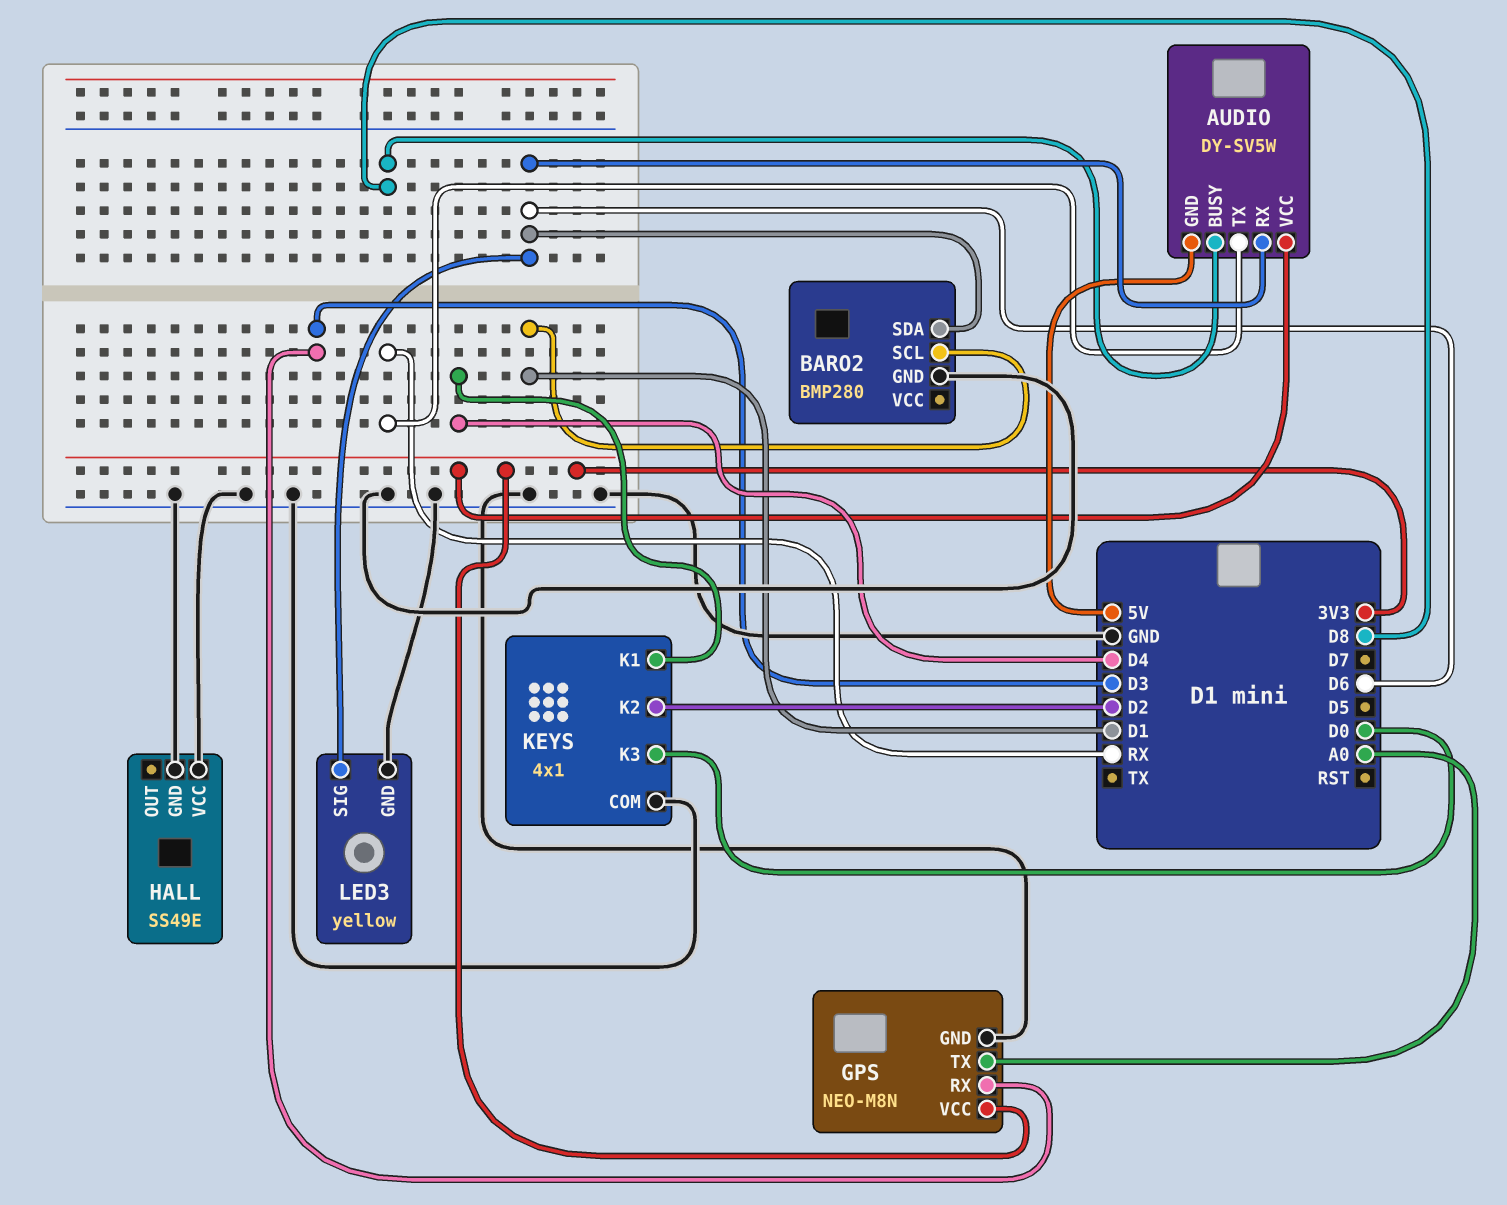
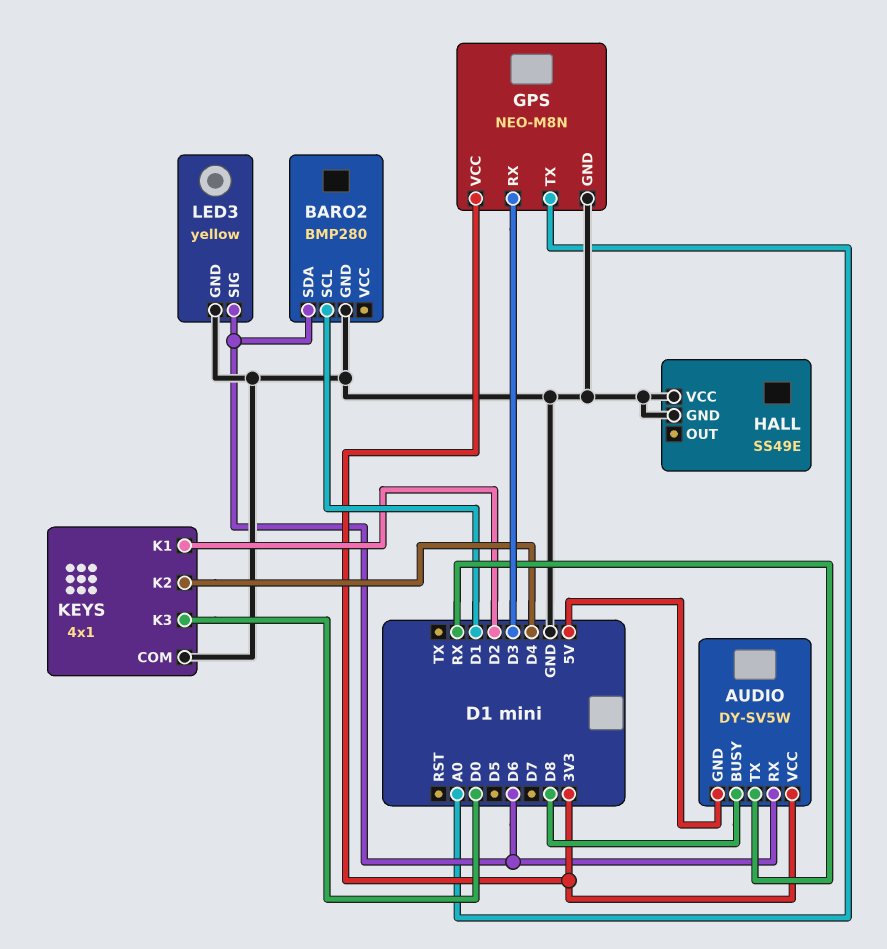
KEYS pin K1: D4 -> D2
KEYS pin K2: D2 -> D4

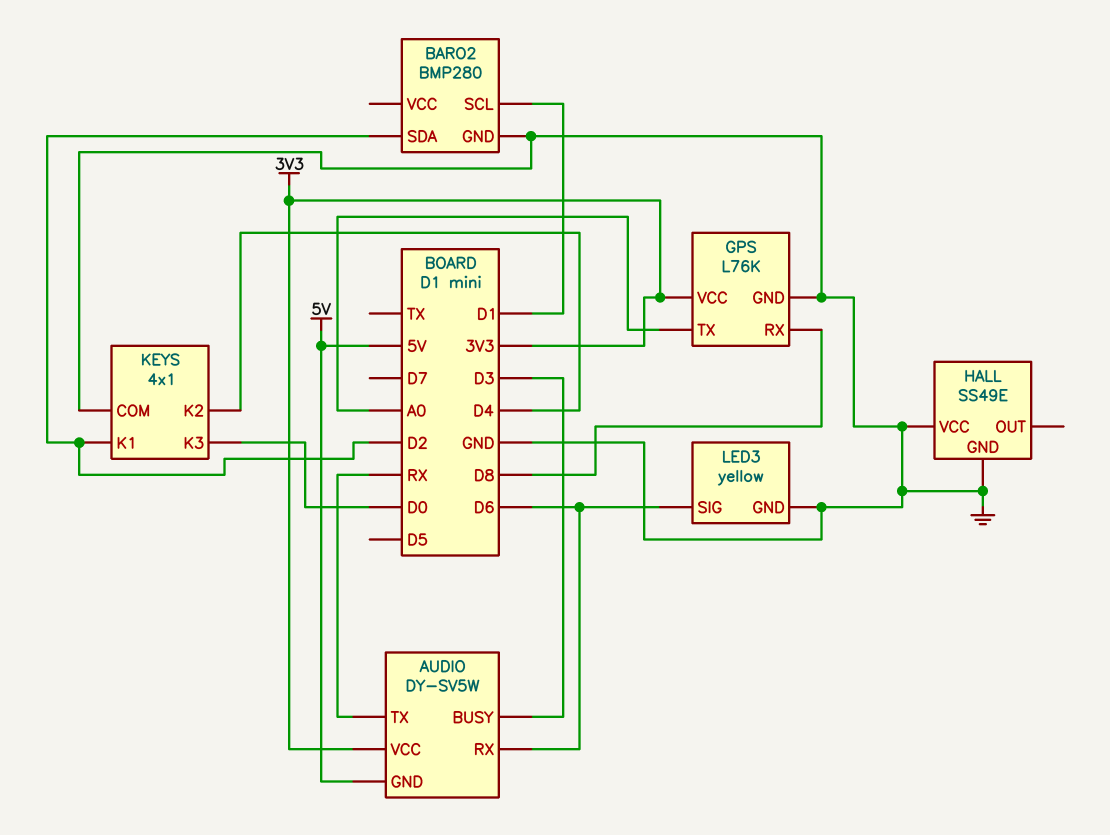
AUDIO pin BUSY: D8 -> D3
BARO2 pin SDA: D6 -> D2
GPS: NEO-M8N -> L76K
GPS pin RX: D3 -> D8

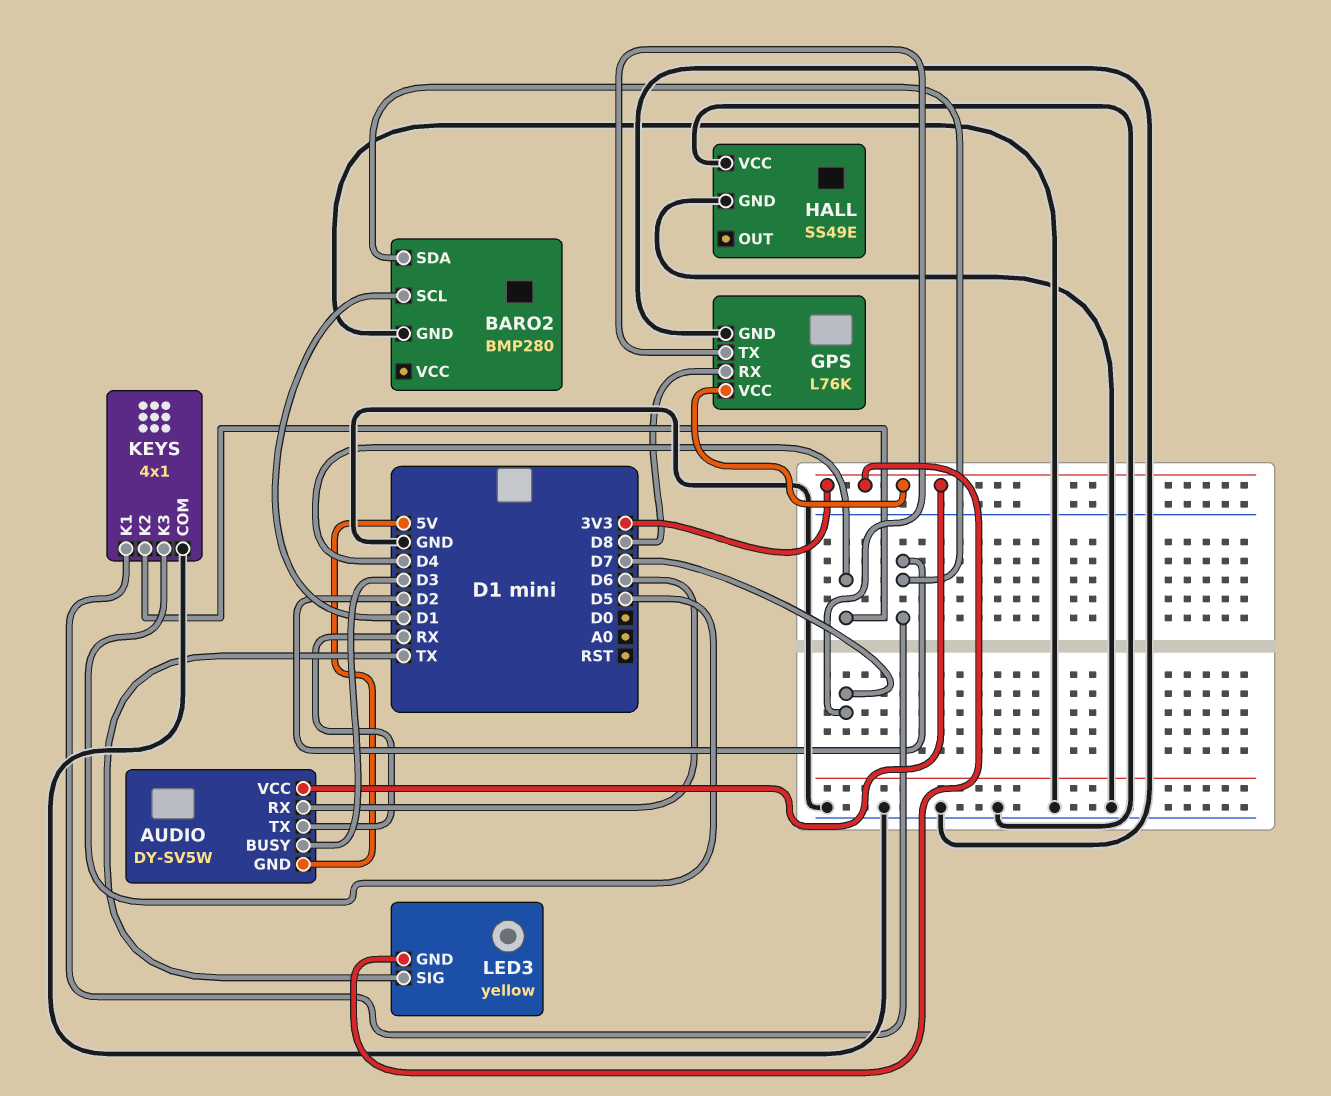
GPS pin TX: A0 -> D7
KEYS pin K3: D0 -> D5
LED3 pin GND: GND -> 3V3
LED3 pin SIG: D6 -> TX

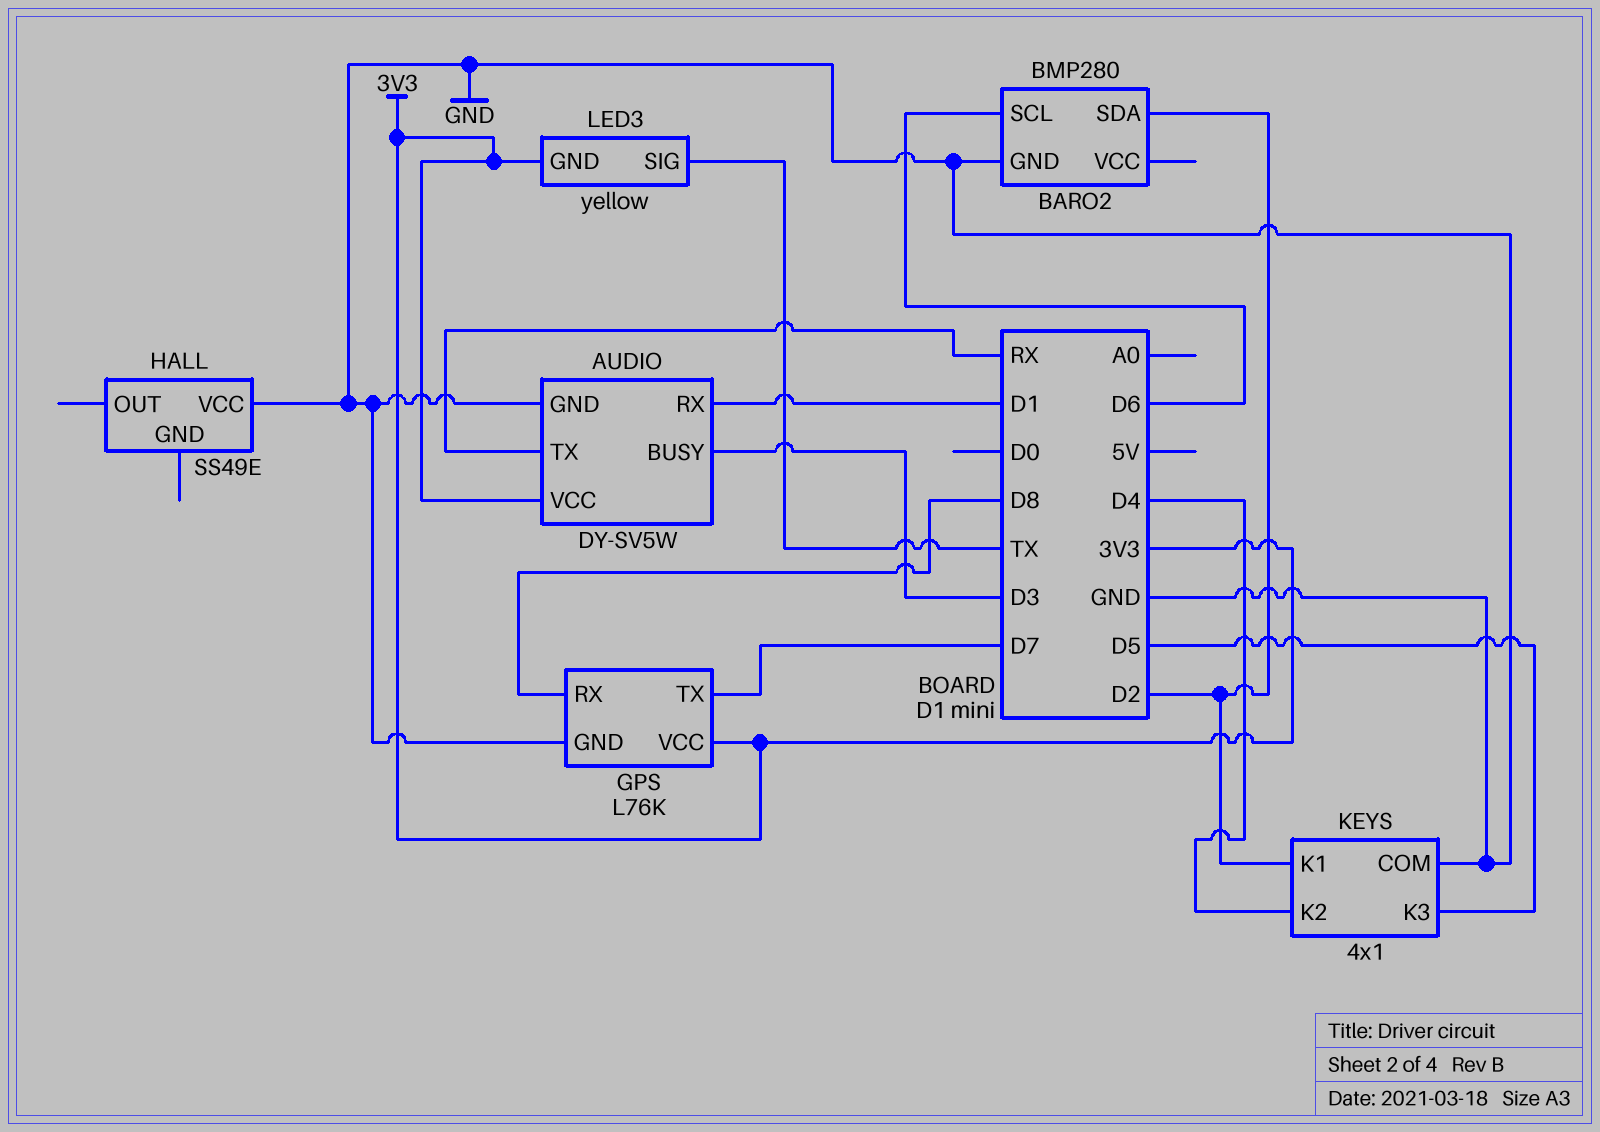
AUDIO pin GND: 5V -> GND
AUDIO pin RX: D6 -> D1
BARO2 pin SCL: D1 -> D6
HALL pin GND: GND -> none

